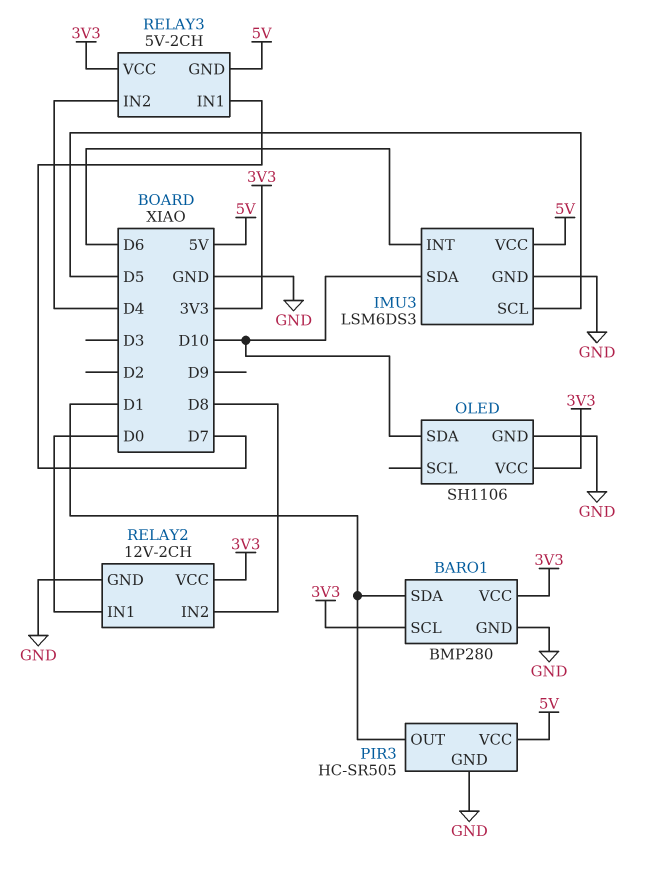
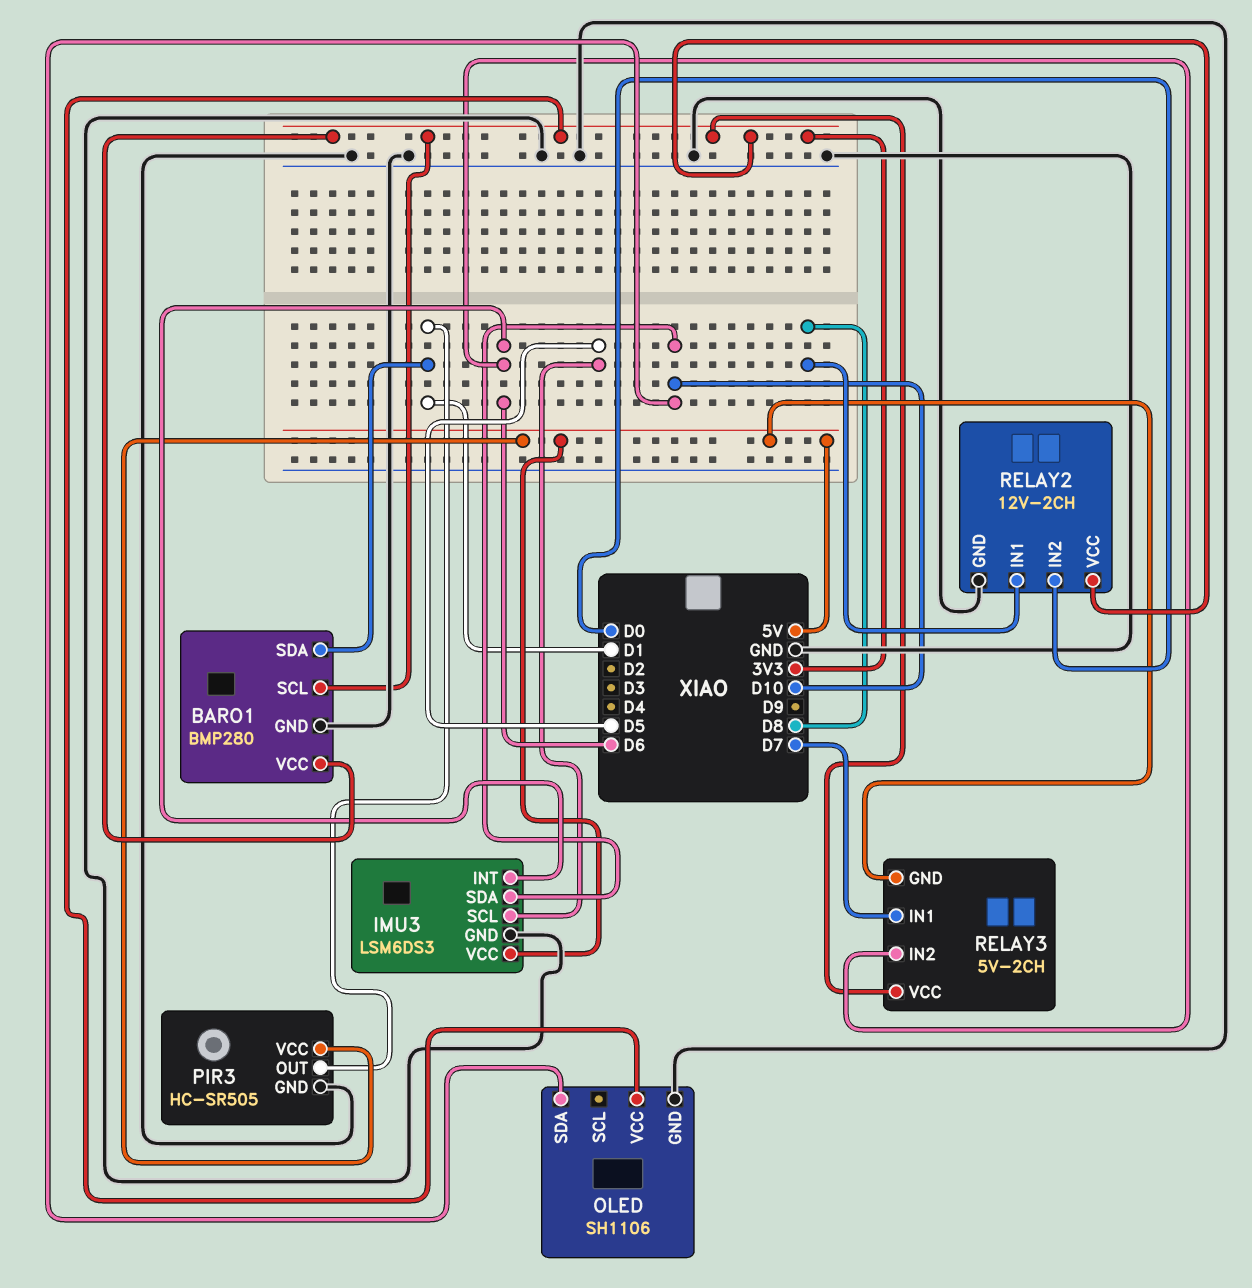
RELAY2 pin IN1: D0 -> D8
RELAY2 pin IN2: D8 -> D0
RELAY3 pin IN2: D4 -> D6

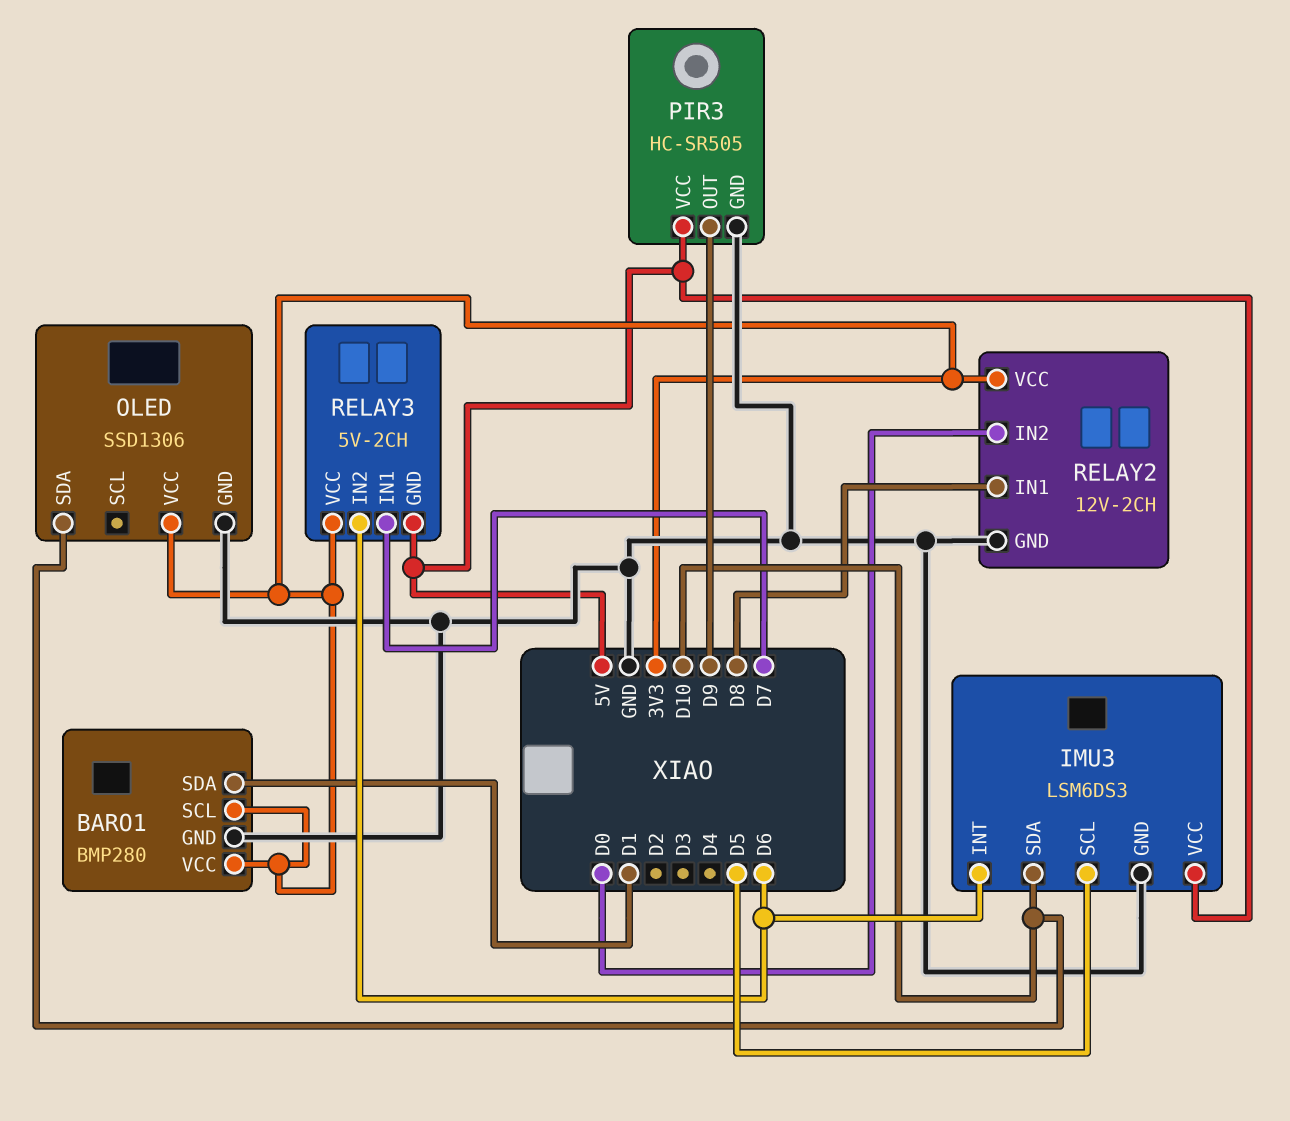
OLED: SH1106 -> SSD1306
PIR3 pin OUT: D1 -> D9

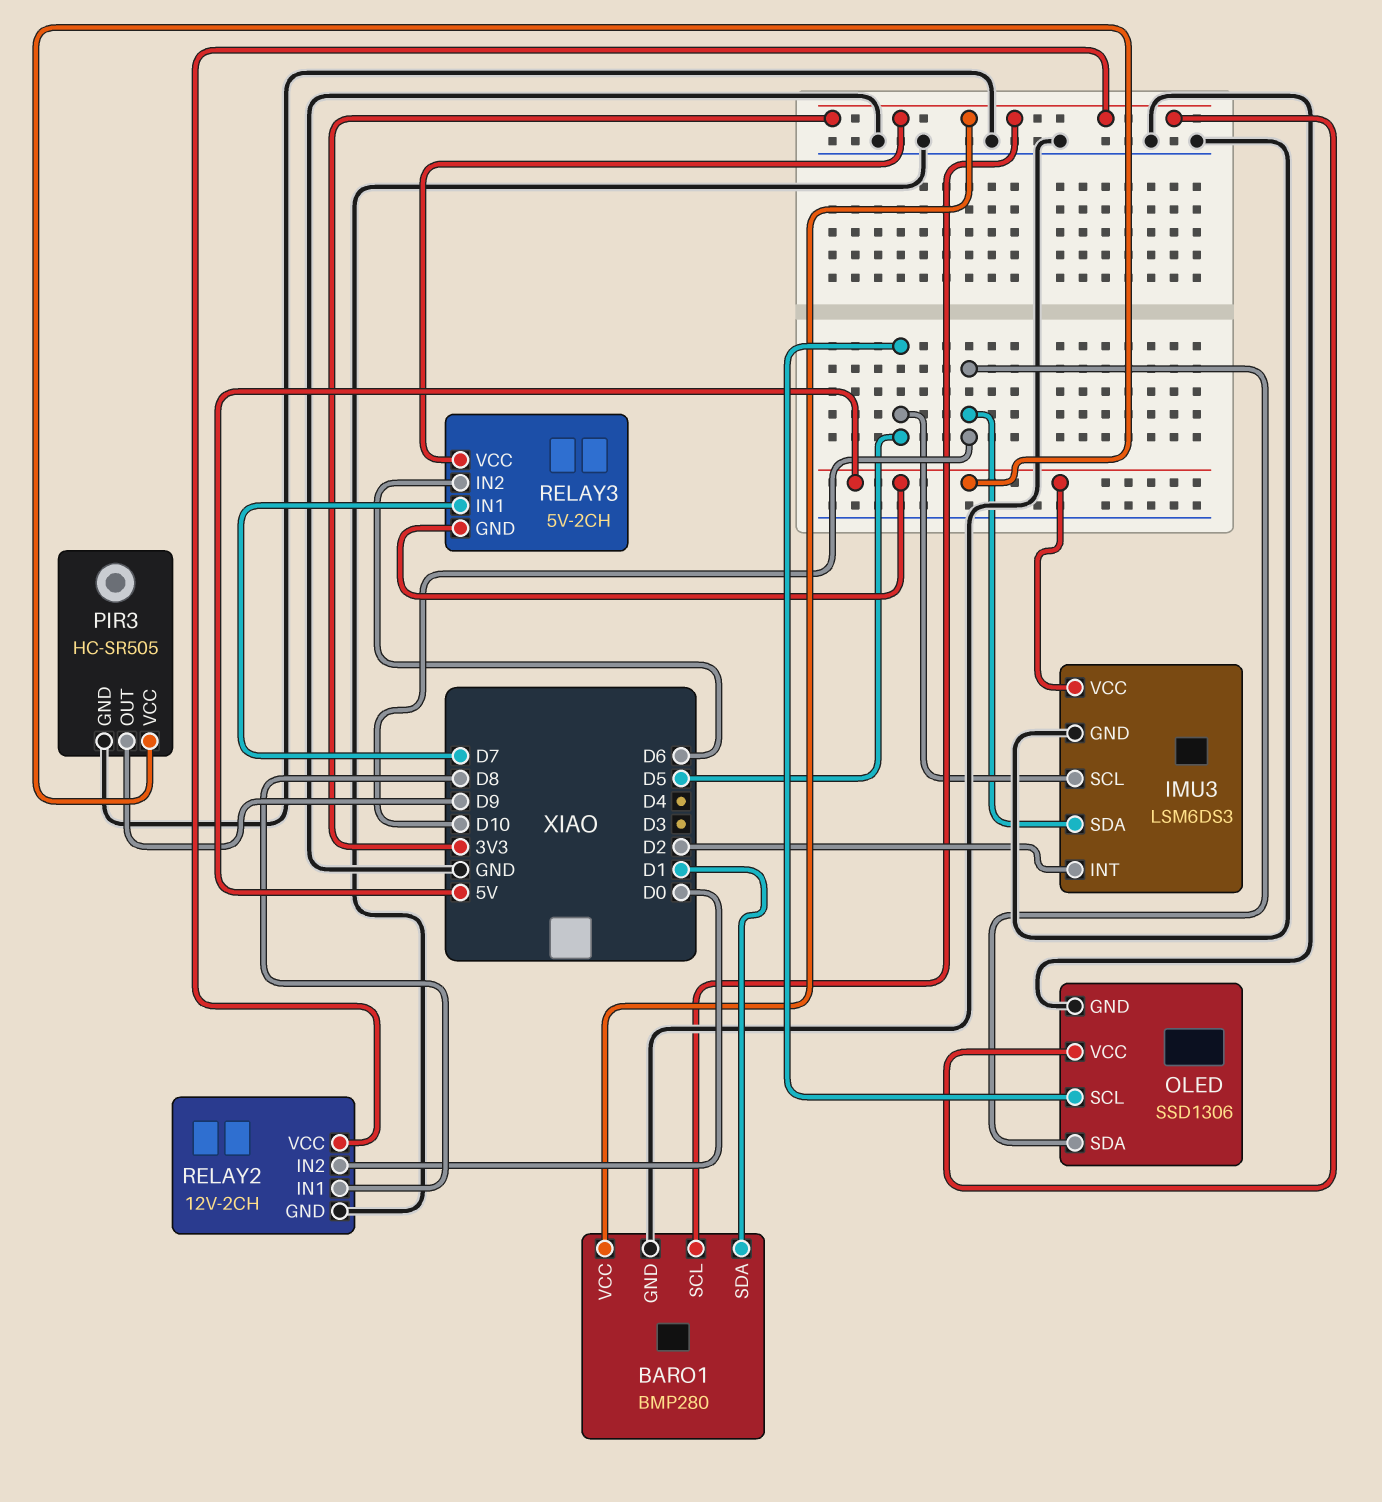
IMU3 pin INT: D6 -> D2
OLED pin SCL: none -> D5

